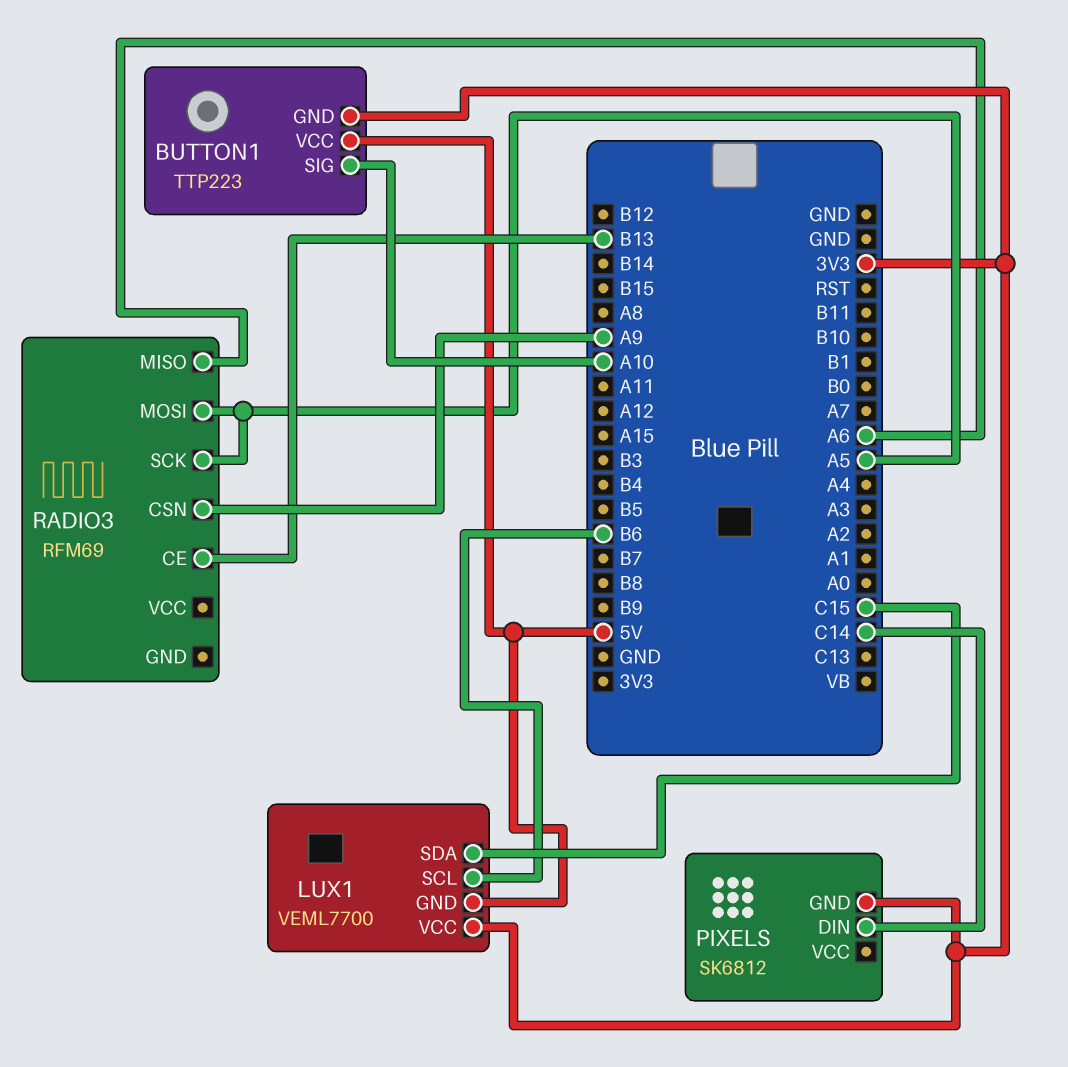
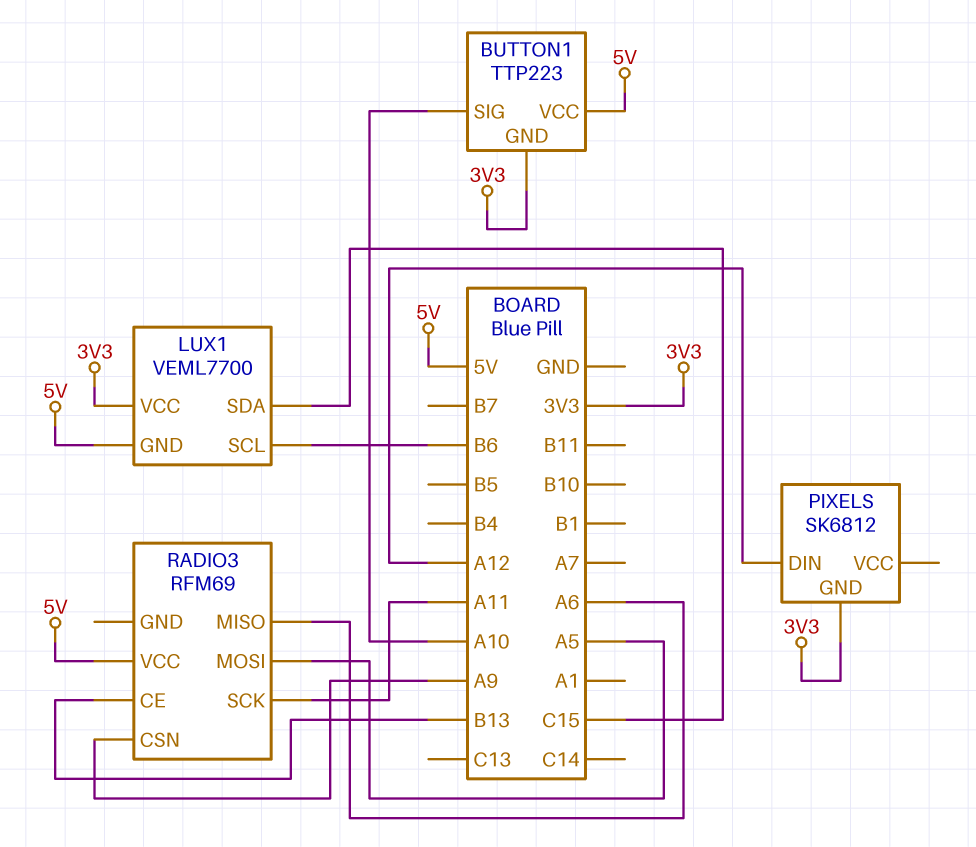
PIXELS pin DIN: C14 -> A12
RADIO3 pin SCK: A5 -> A11
RADIO3 pin VCC: none -> 5V

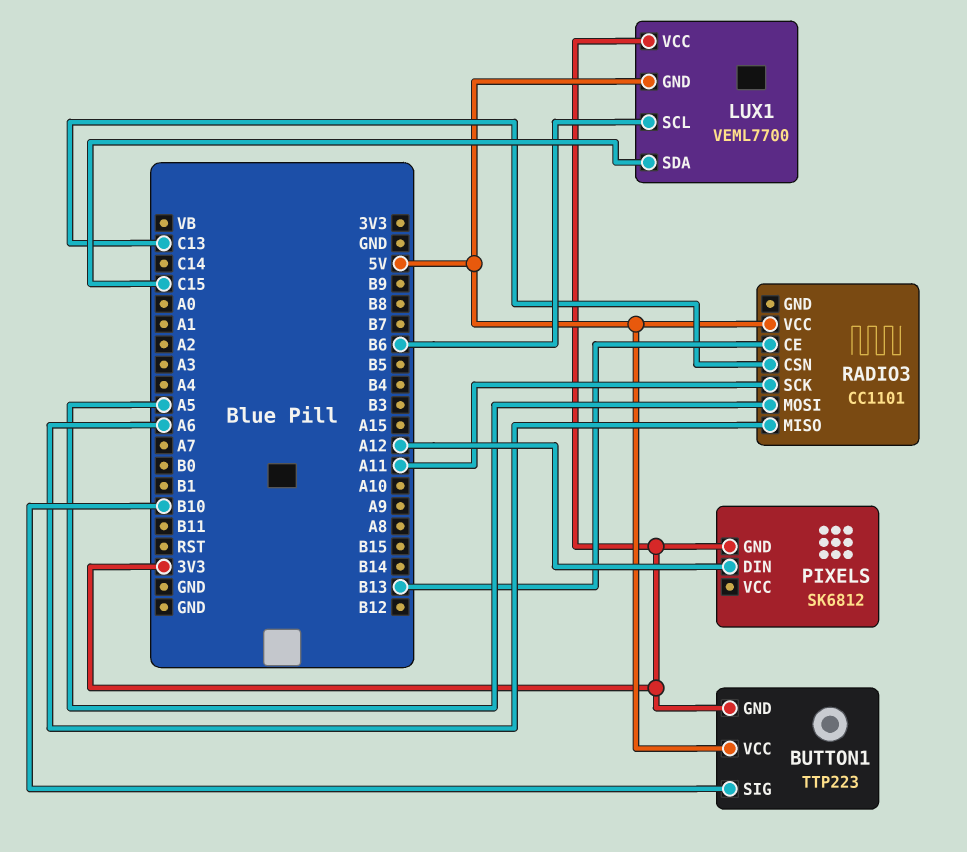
BUTTON1 pin SIG: A10 -> B10
RADIO3: RFM69 -> CC1101
RADIO3 pin CSN: A9 -> C13

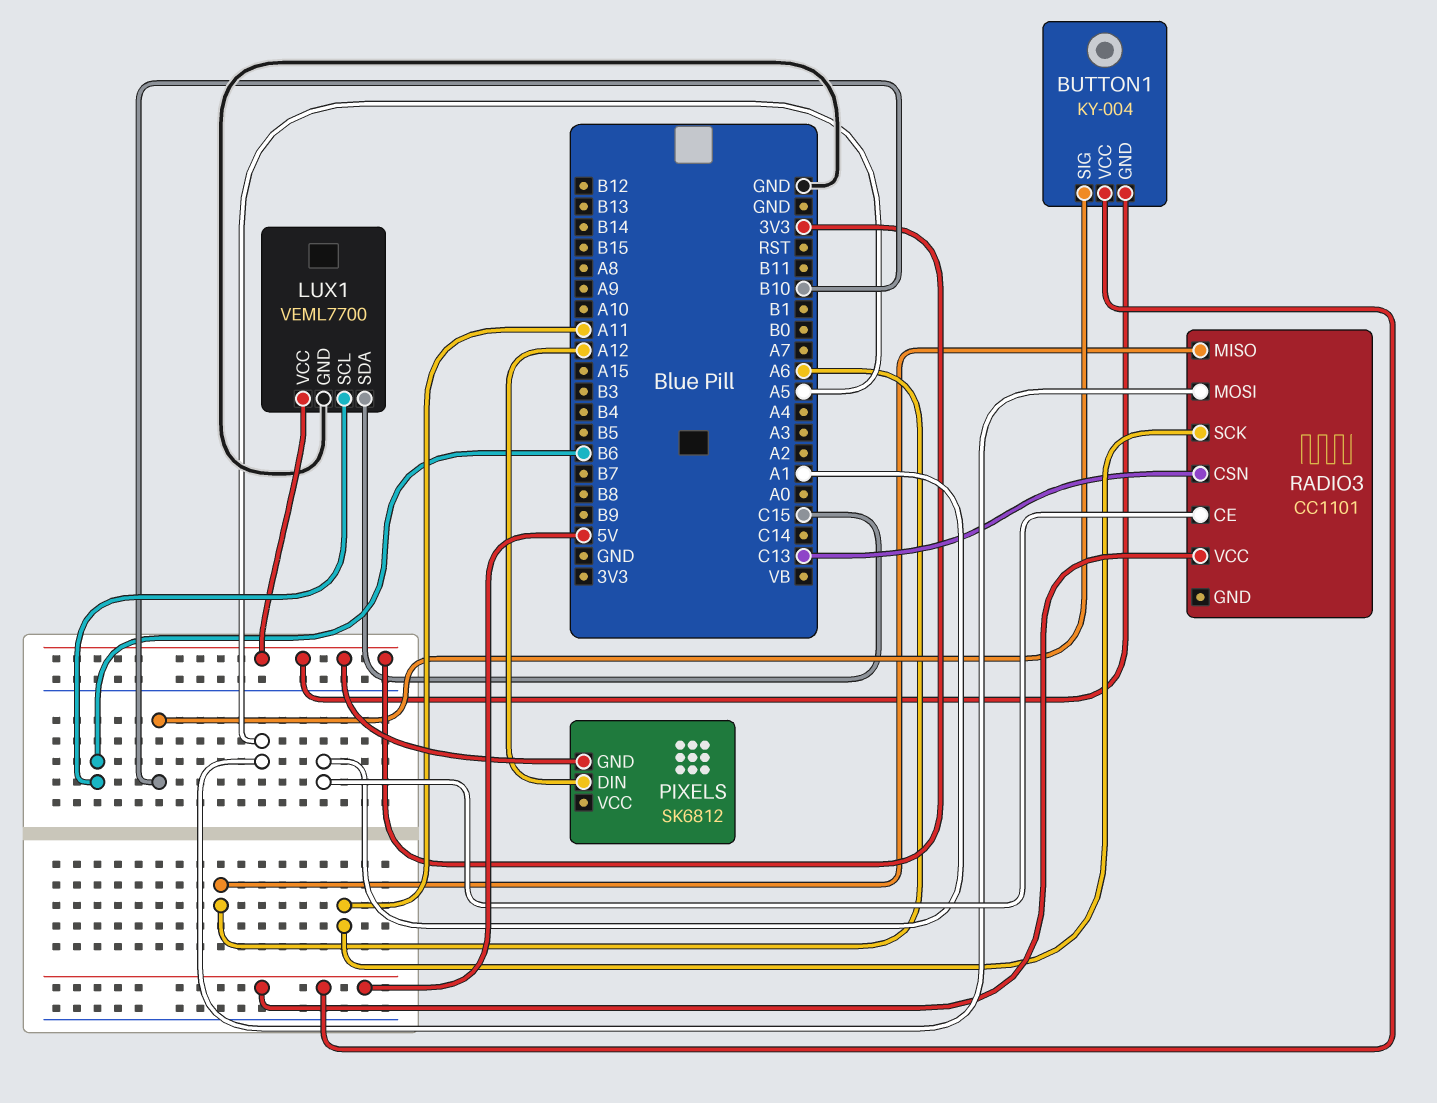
BUTTON1: TTP223 -> KY-004
LUX1 pin GND: 5V -> GND
RADIO3 pin CE: B13 -> A1

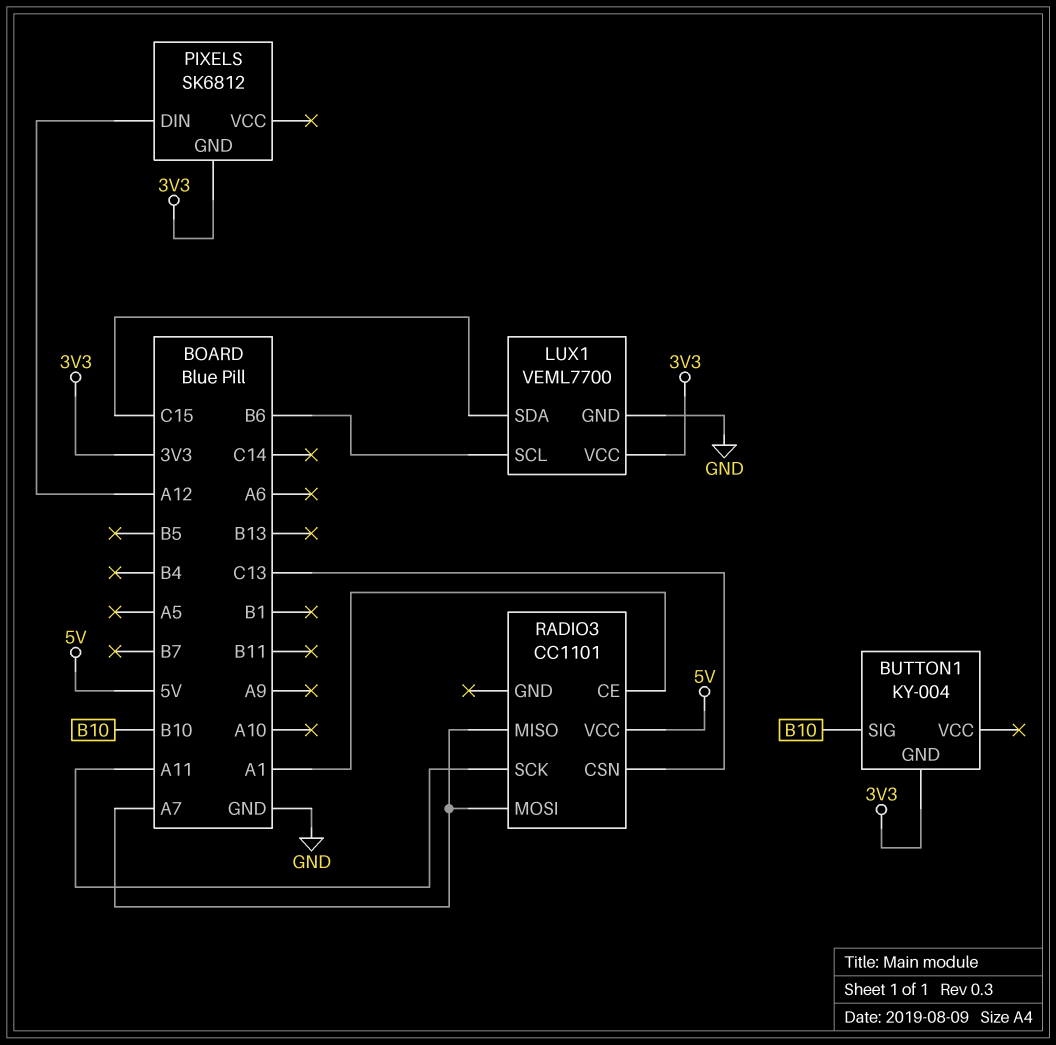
BUTTON1 pin VCC: 5V -> none
RADIO3 pin MISO: A6 -> A7
RADIO3 pin MOSI: A5 -> A7

